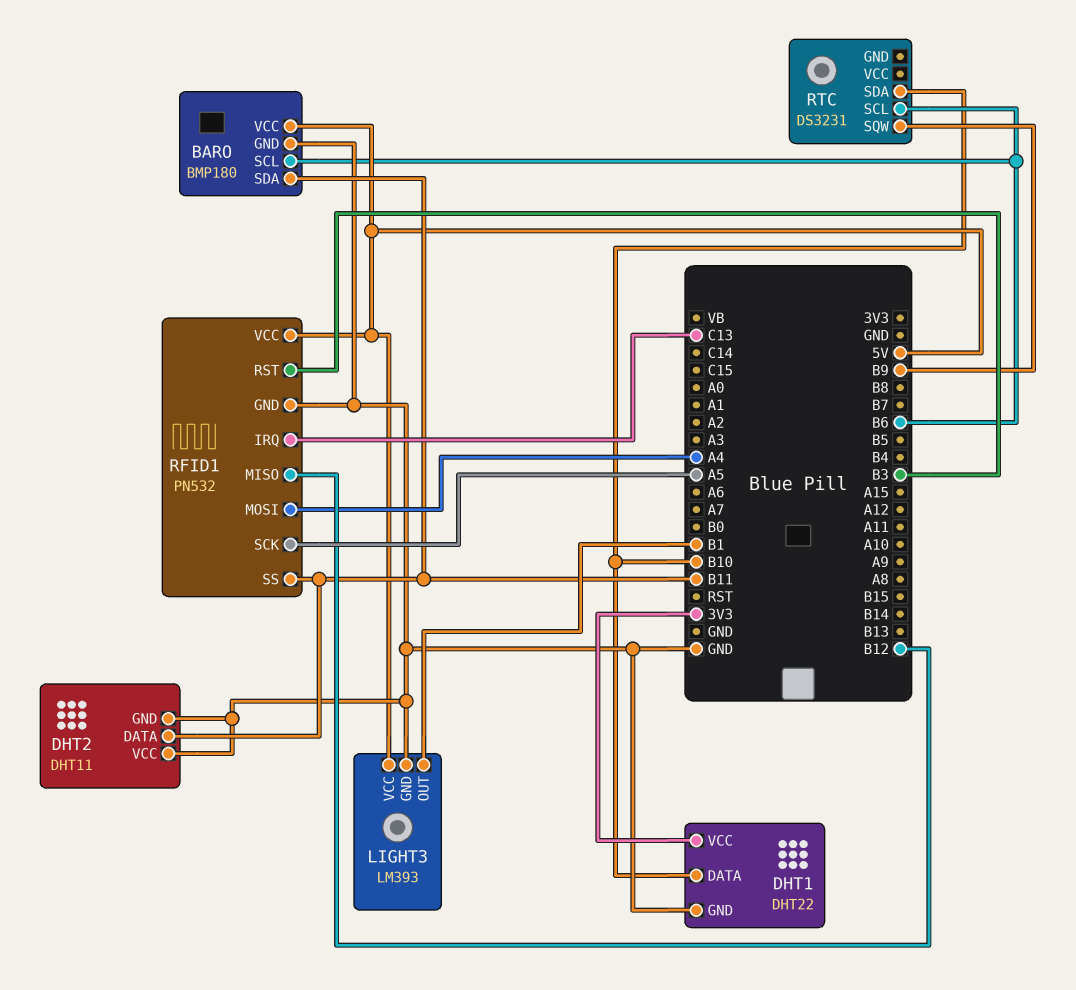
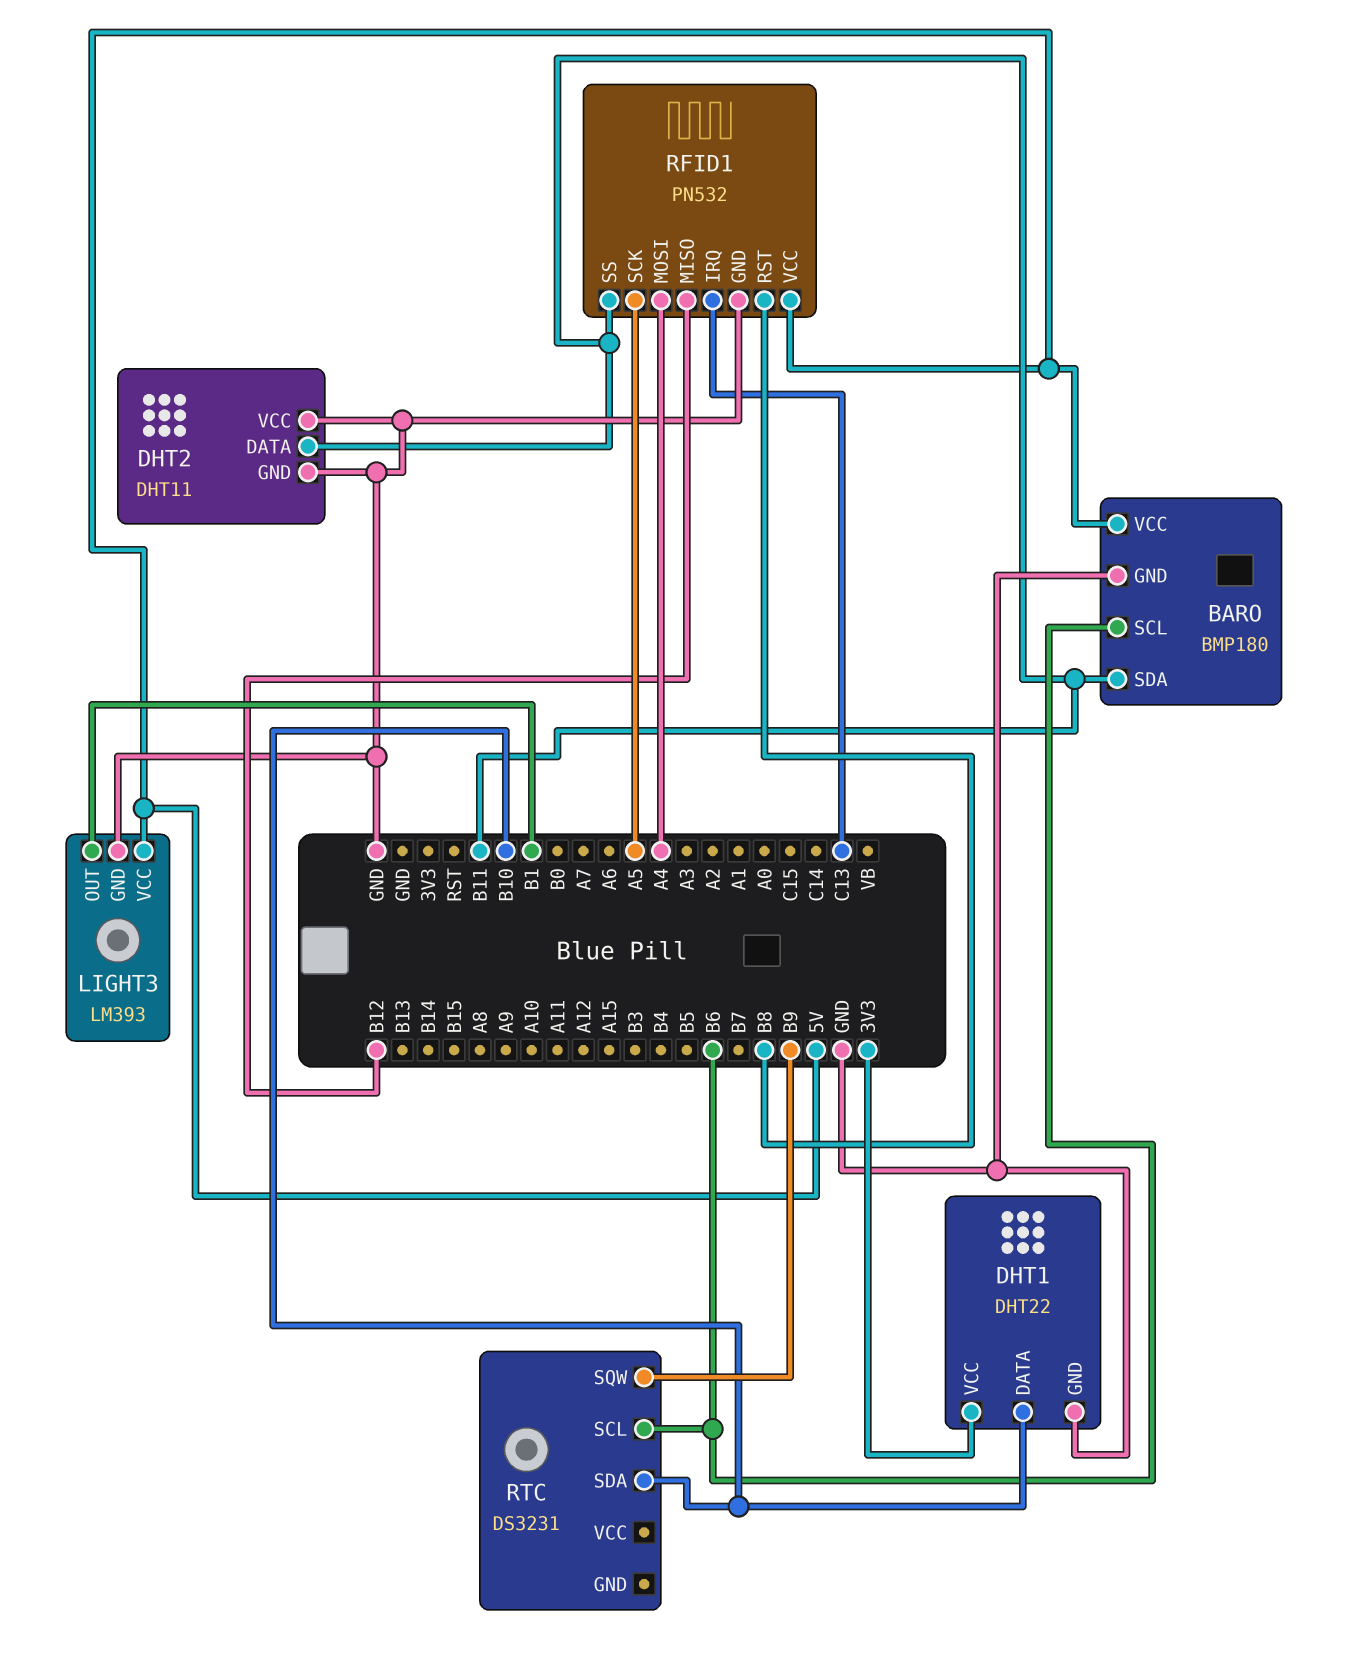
RFID1 pin RST: B3 -> B8

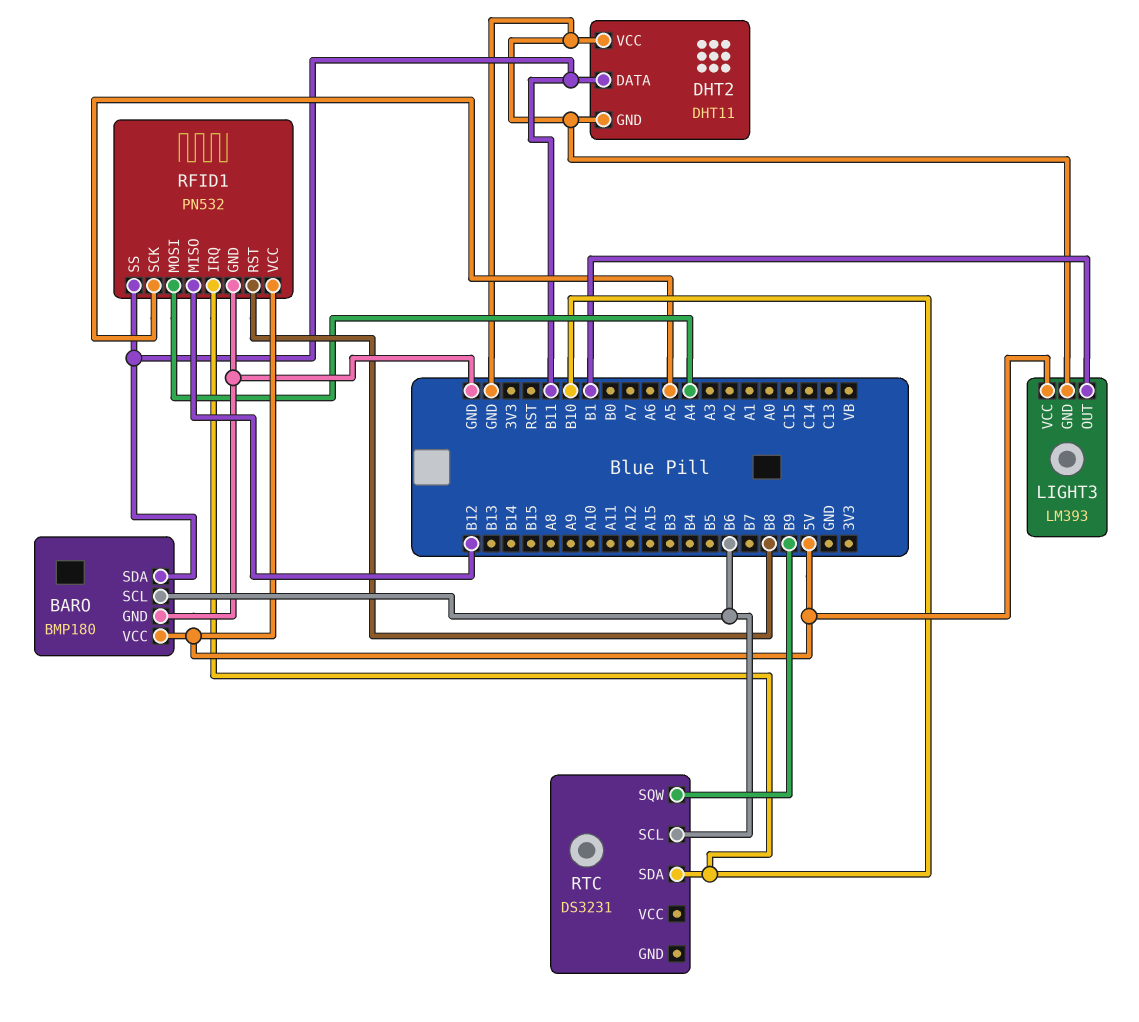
DHT1: DHT22 -> none
DHT1 pin DATA: B10 -> none
DHT1 pin GND: GND -> none
DHT1 pin VCC: 3V3 -> none
RFID1 pin IRQ: C13 -> B10

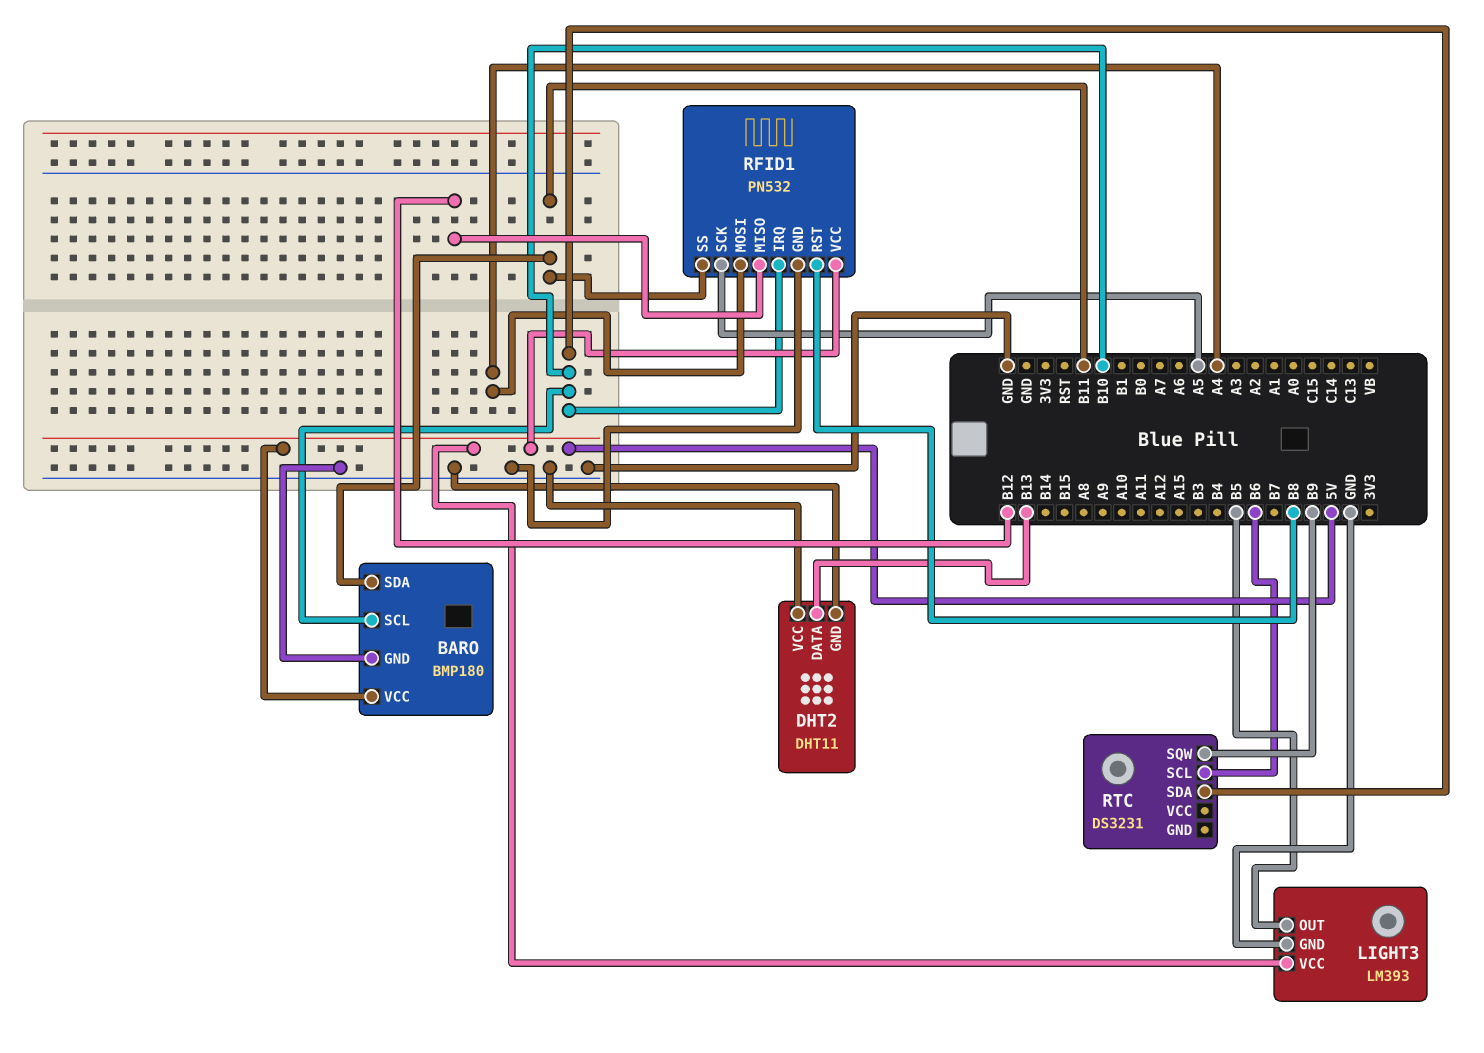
BARO pin SCL: B6 -> B10
DHT2 pin DATA: B11 -> B13
LIGHT3 pin OUT: B1 -> B5

